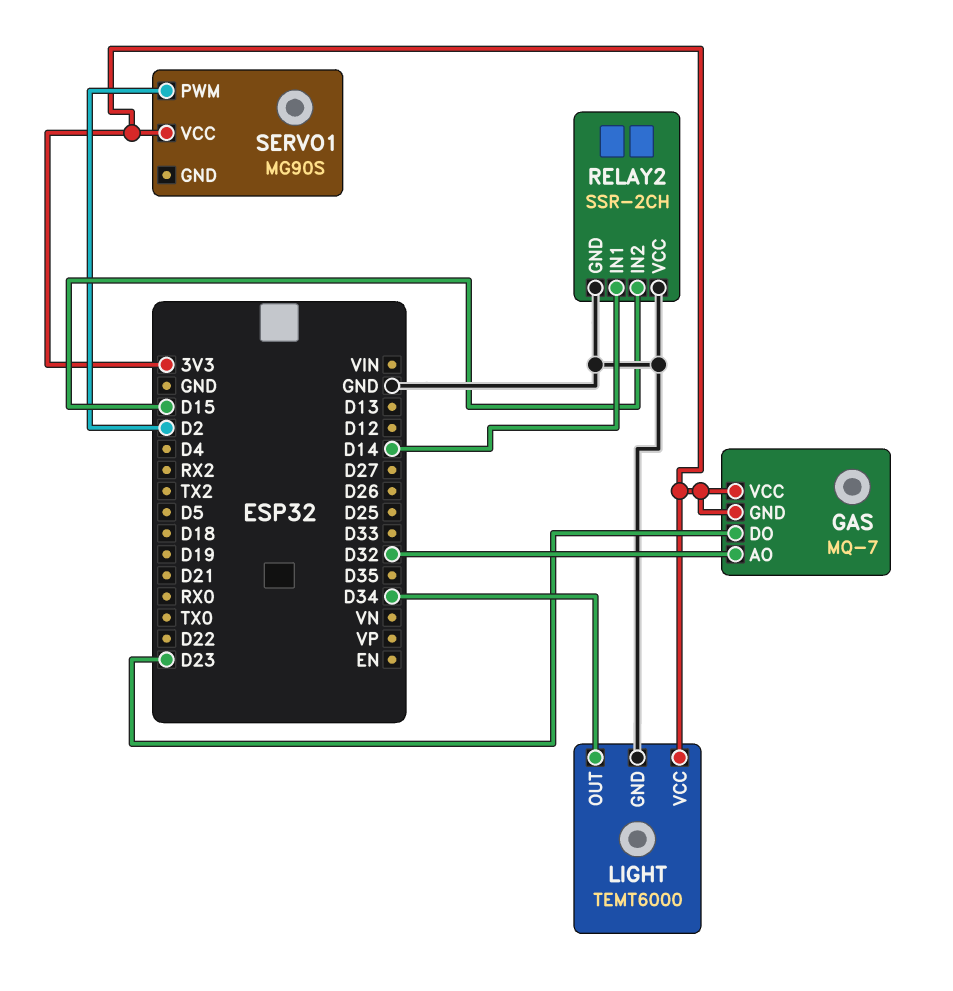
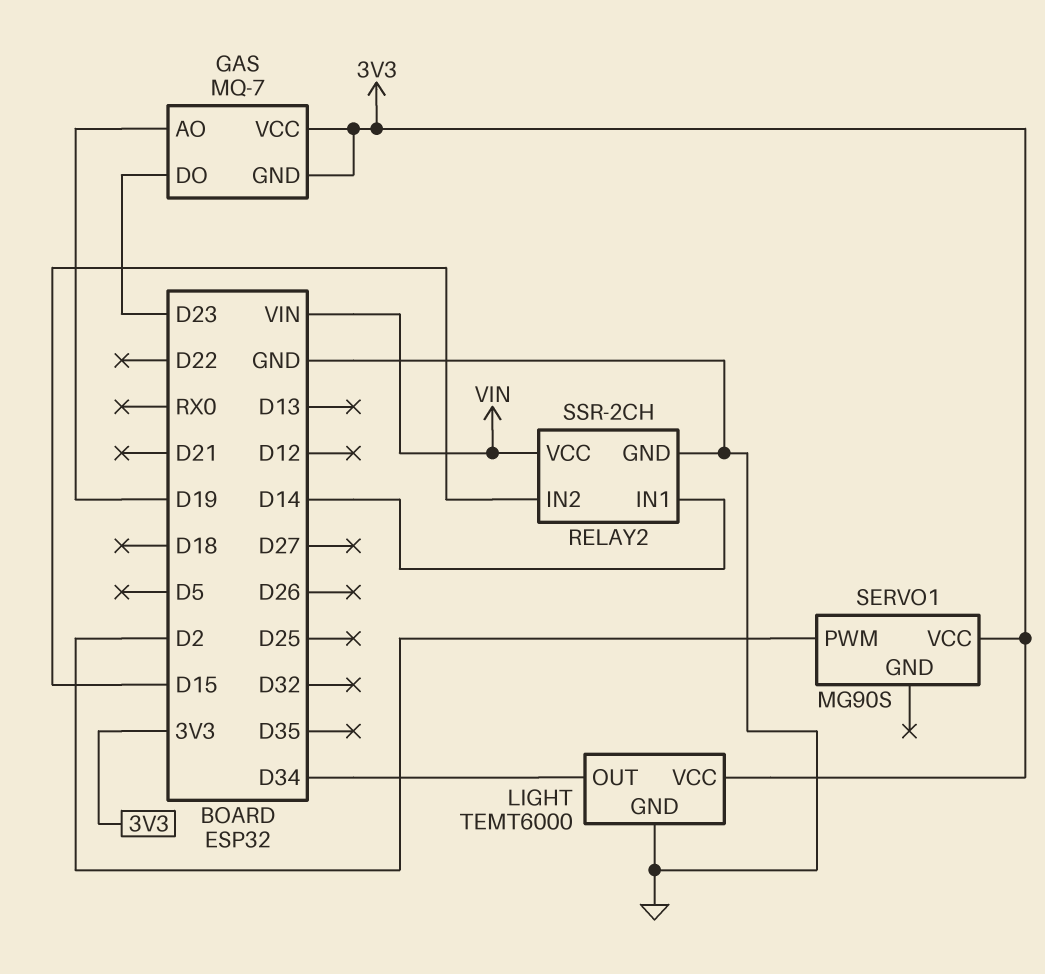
GAS pin AO: D32 -> D19
RELAY2 pin VCC: GND -> VIN

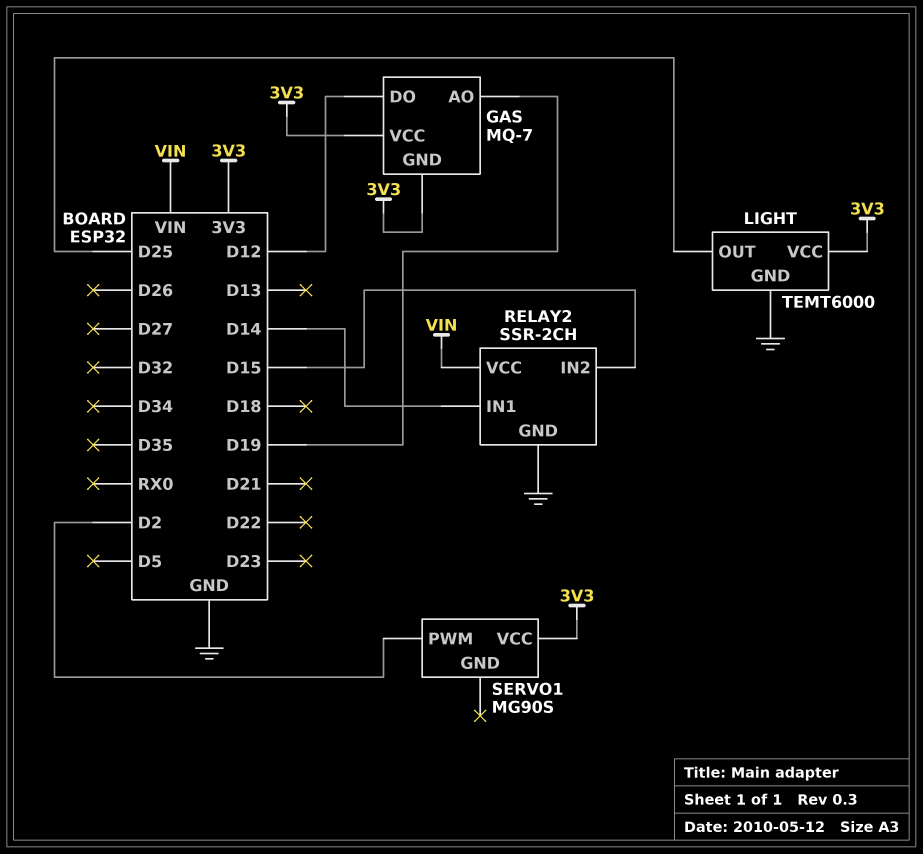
GAS pin DO: D23 -> D12
LIGHT pin OUT: D34 -> D25

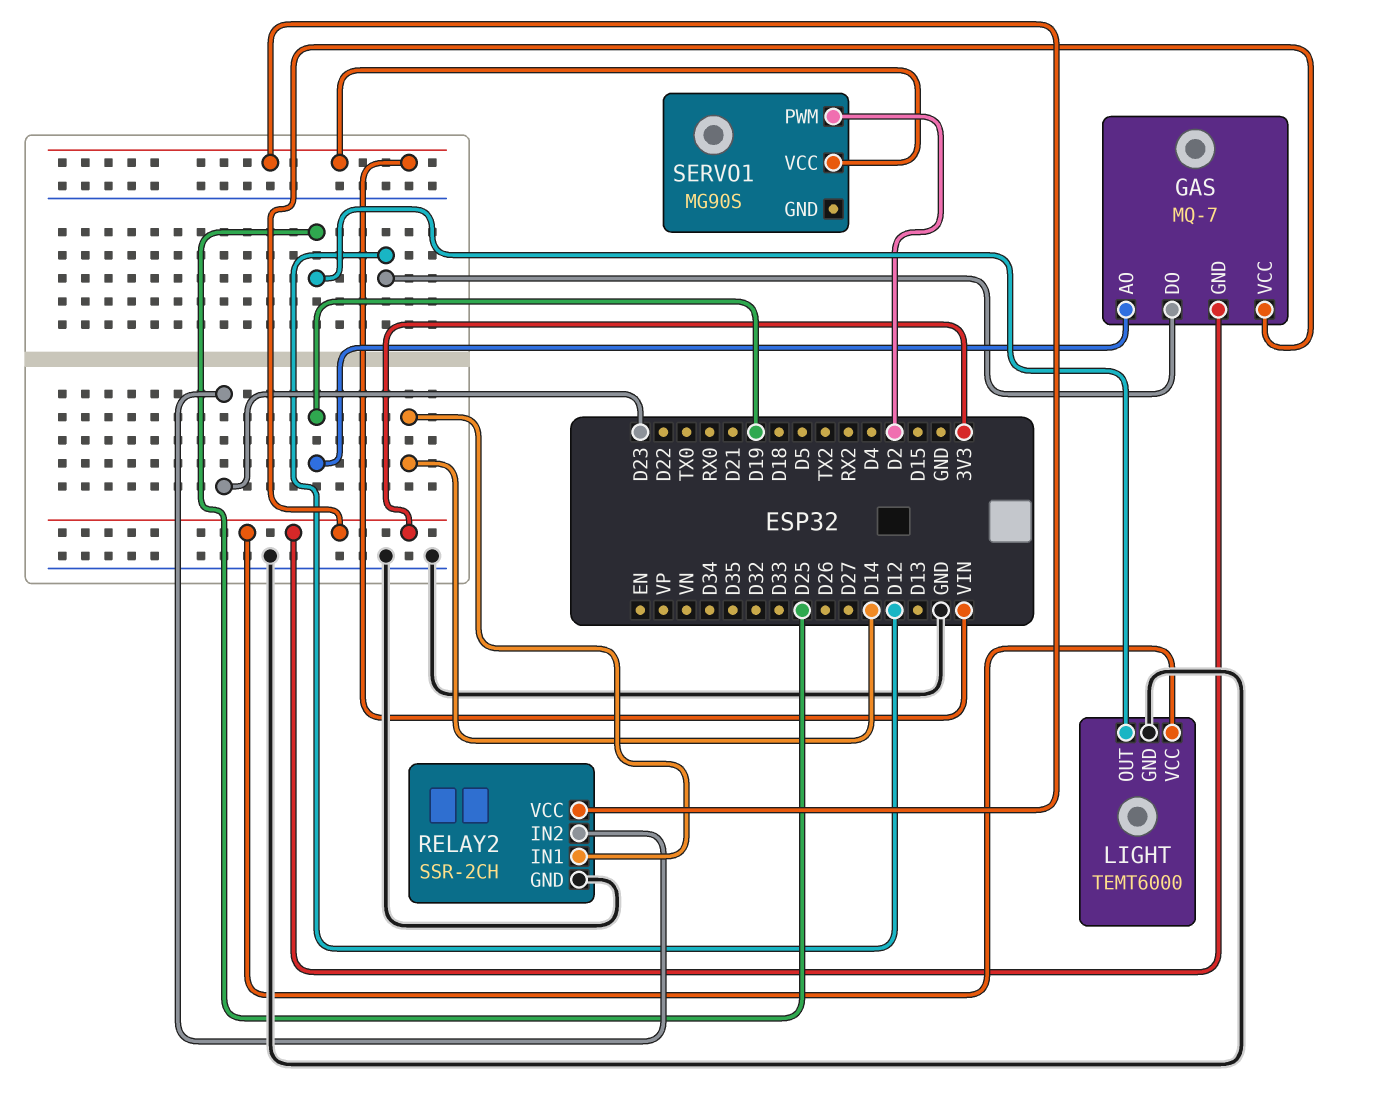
RELAY2 pin IN2: D15 -> D23
SERVO1 pin VCC: 3V3 -> VIN

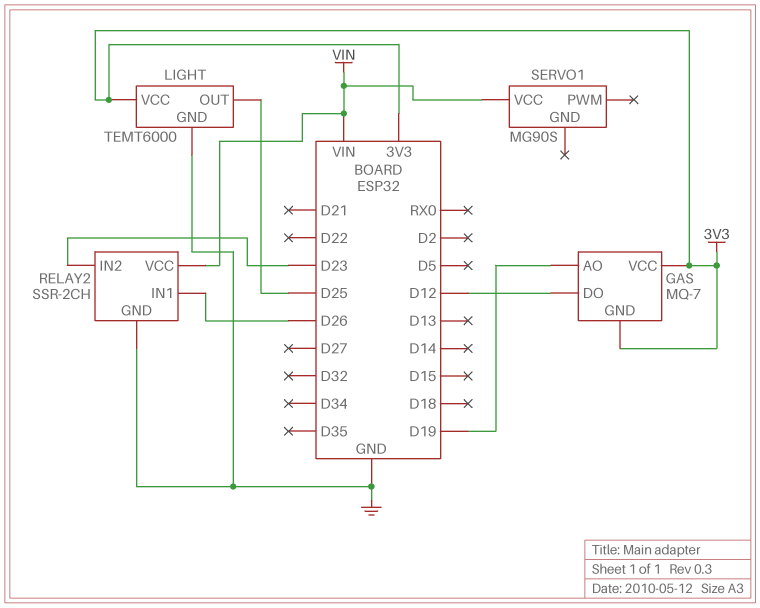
RELAY2 pin IN1: D14 -> D26
SERVO1 pin PWM: D2 -> none

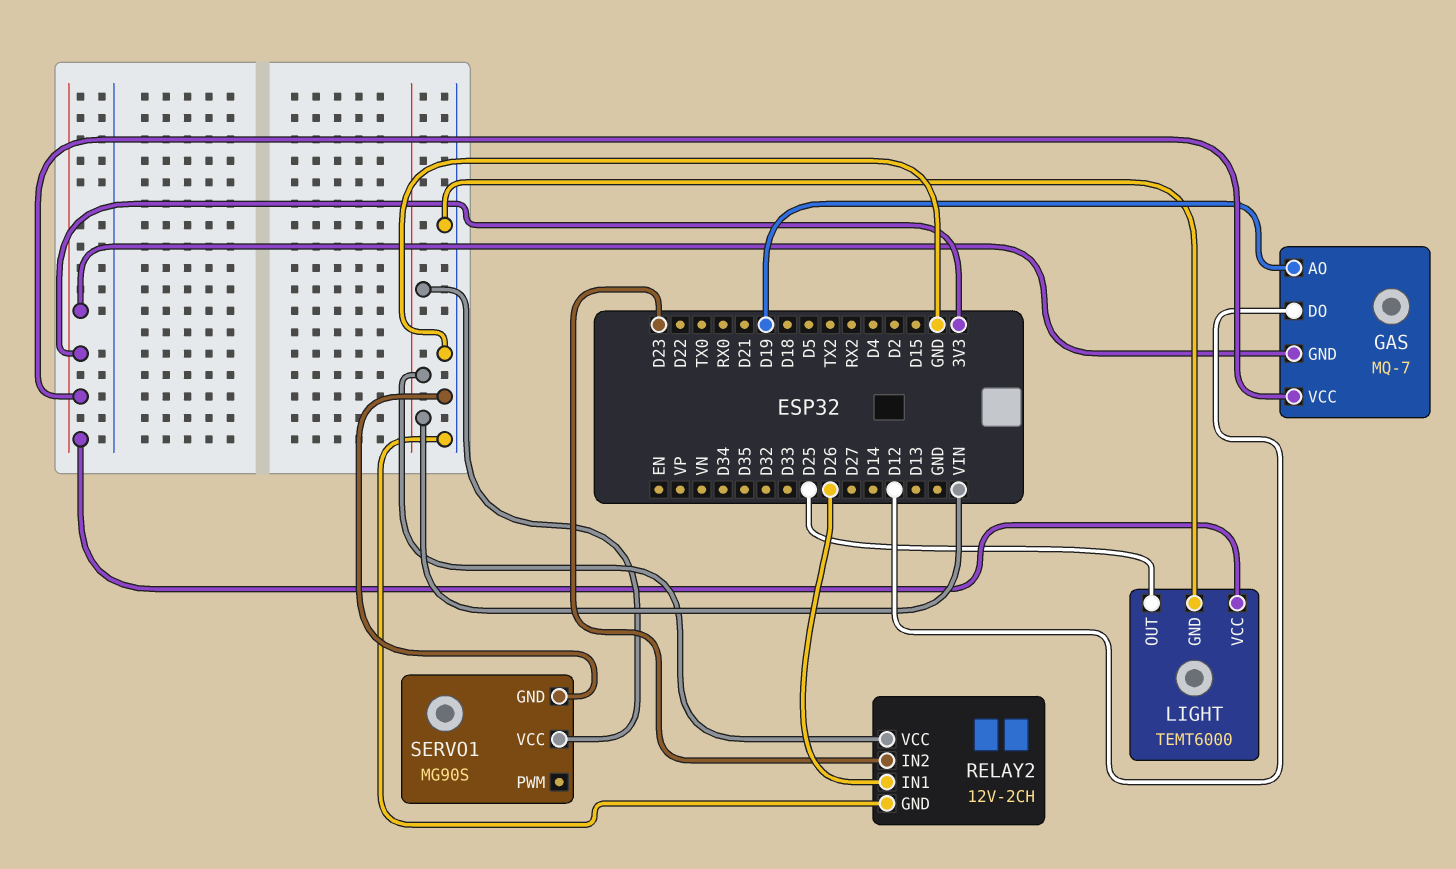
RELAY2: SSR-2CH -> 12V-2CH
SERVO1 pin GND: none -> GND

